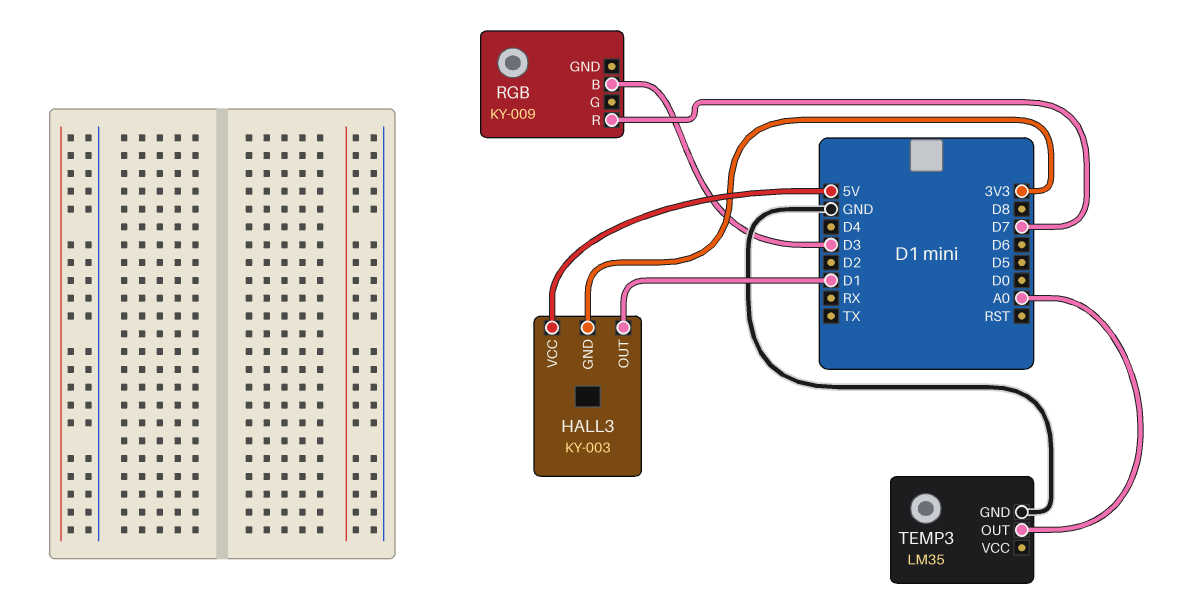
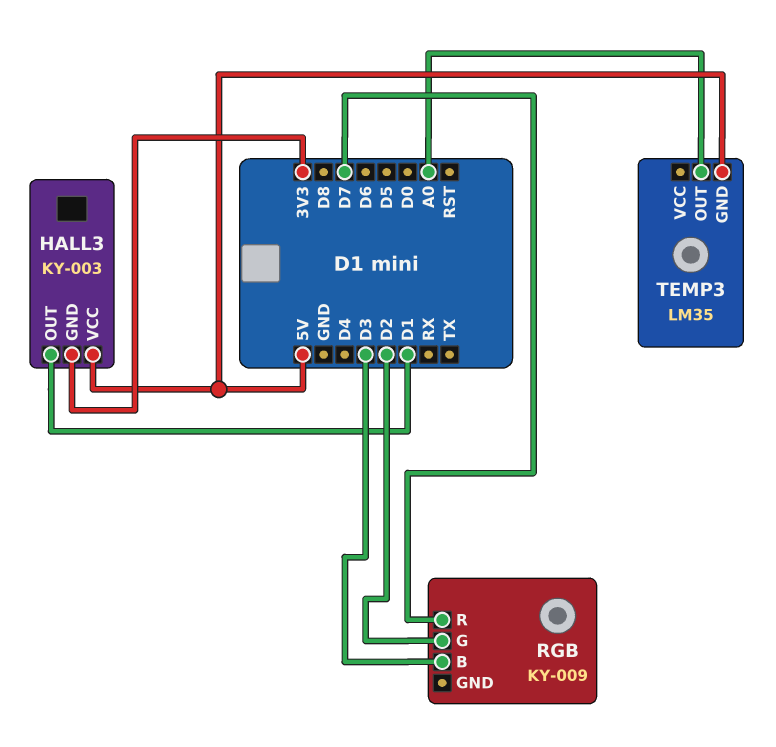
RGB pin G: none -> D2
TEMP3 pin GND: GND -> 5V

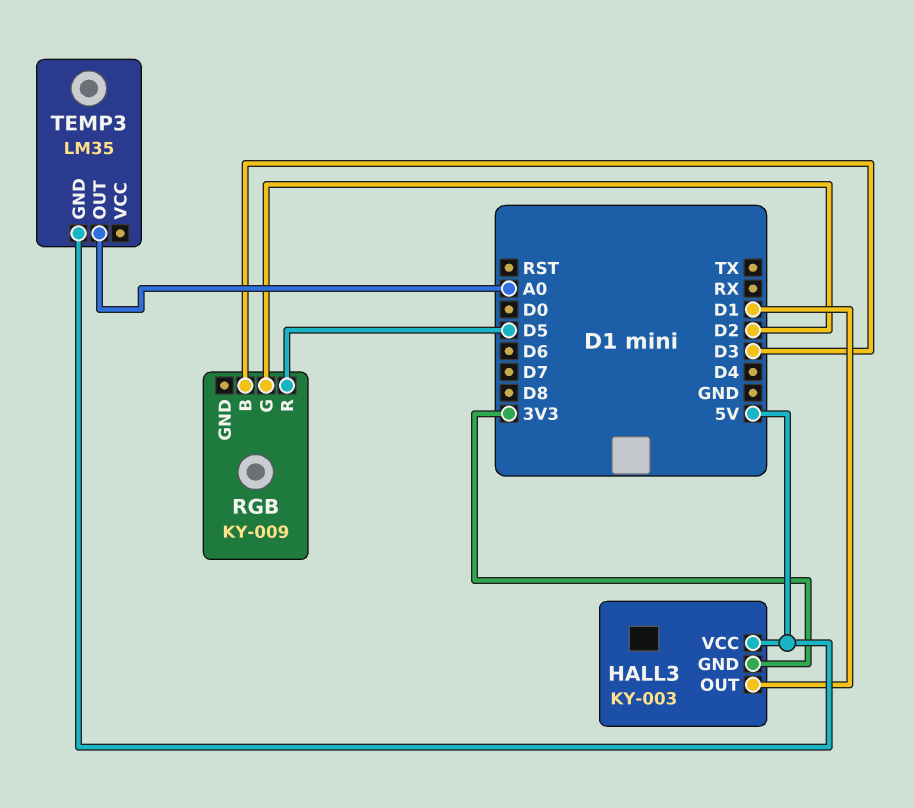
RGB pin R: D7 -> D5

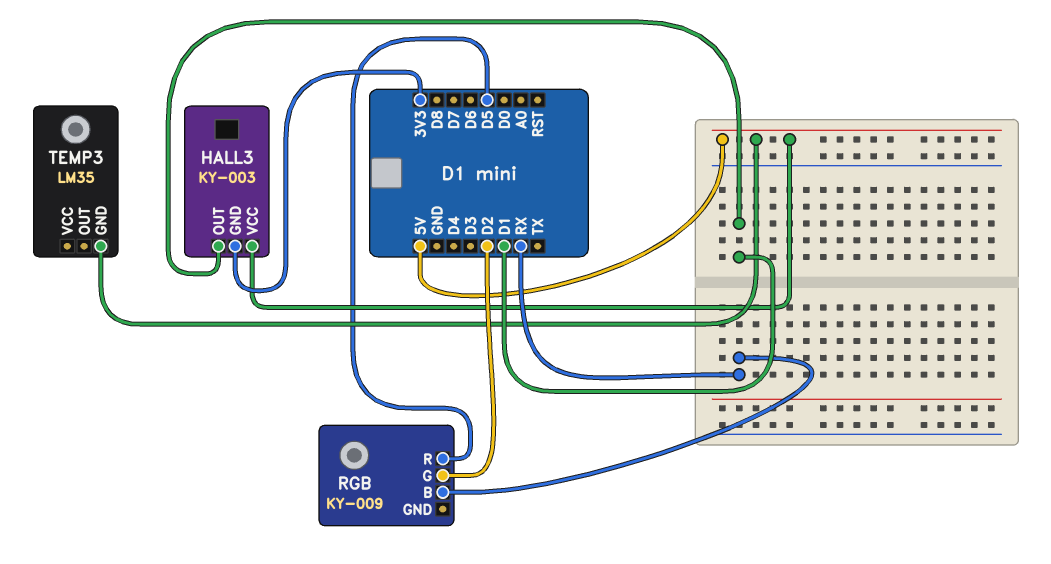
RGB pin B: D3 -> RX
TEMP3 pin OUT: A0 -> none

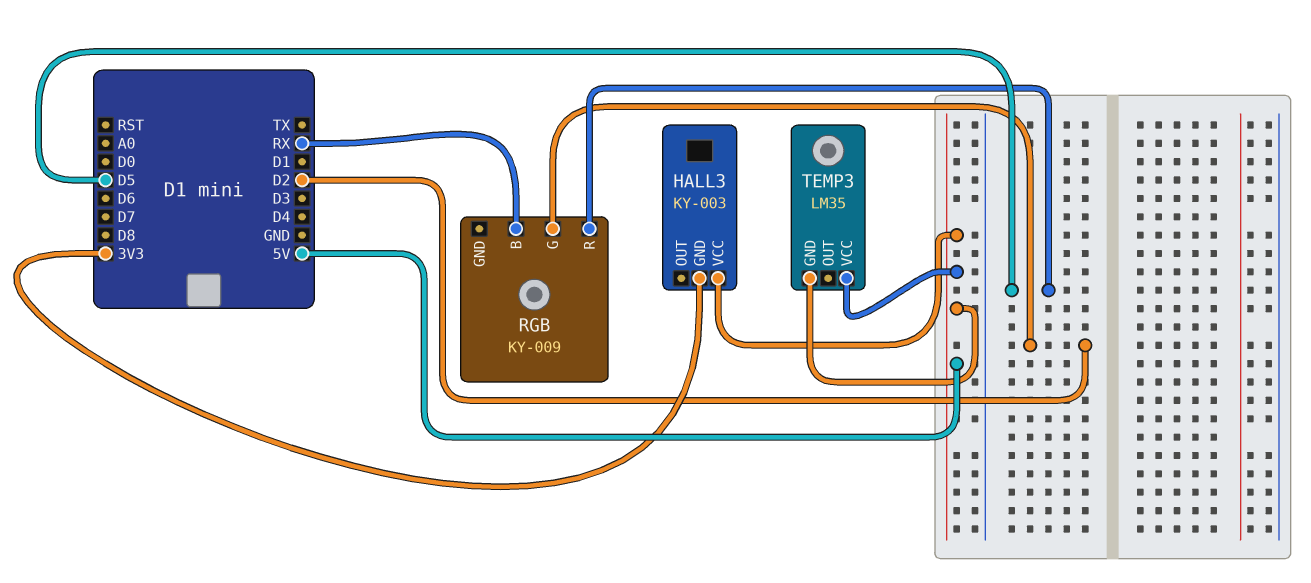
HALL3 pin OUT: D1 -> none
TEMP3 pin VCC: none -> 5V

